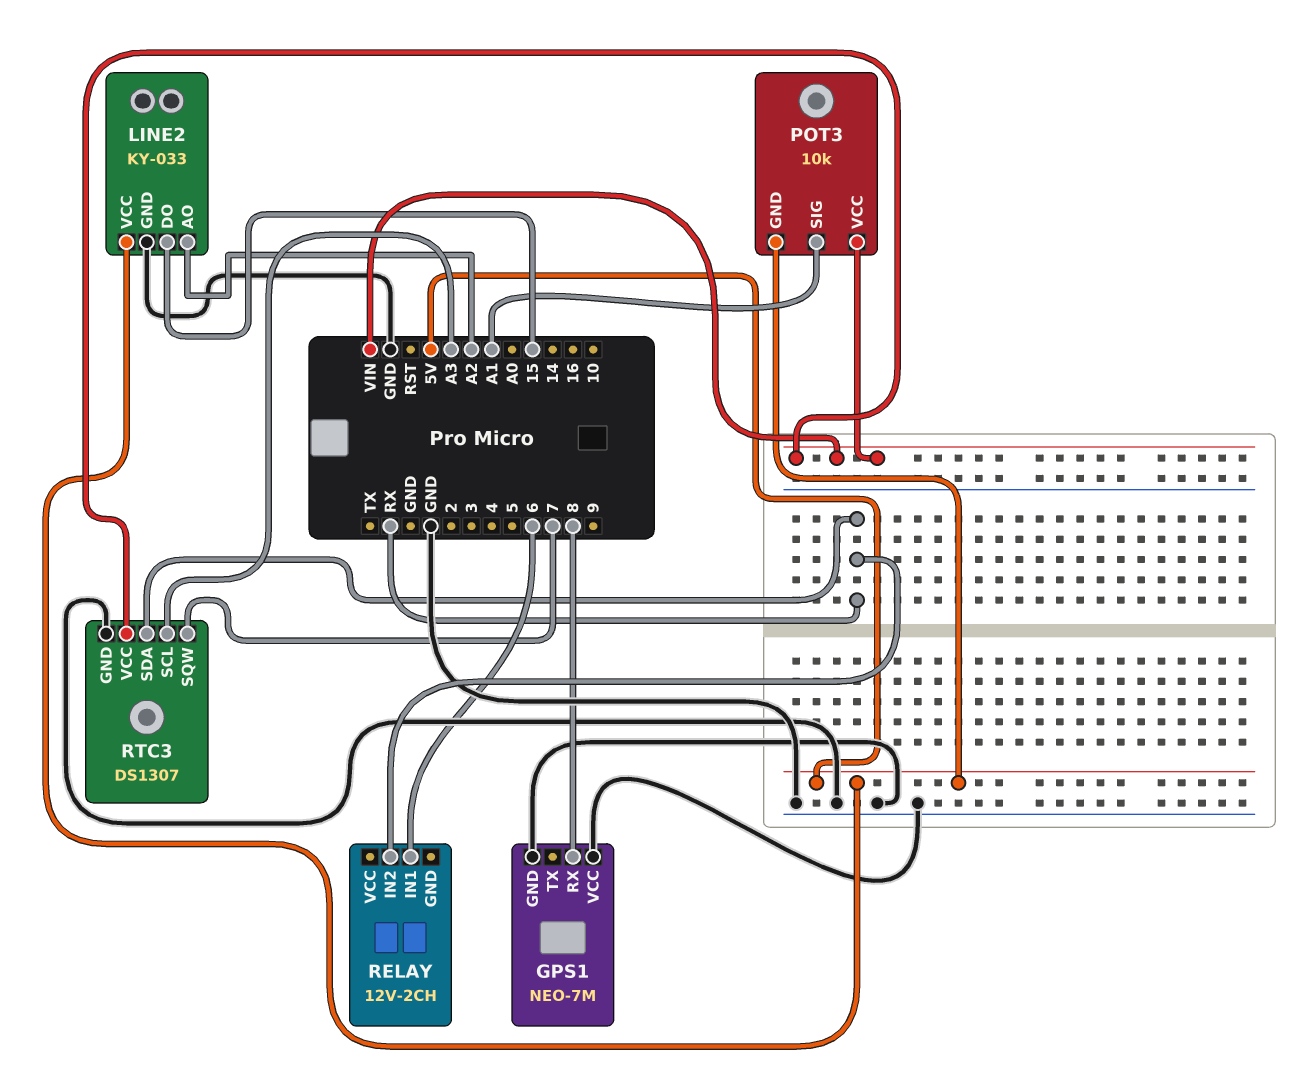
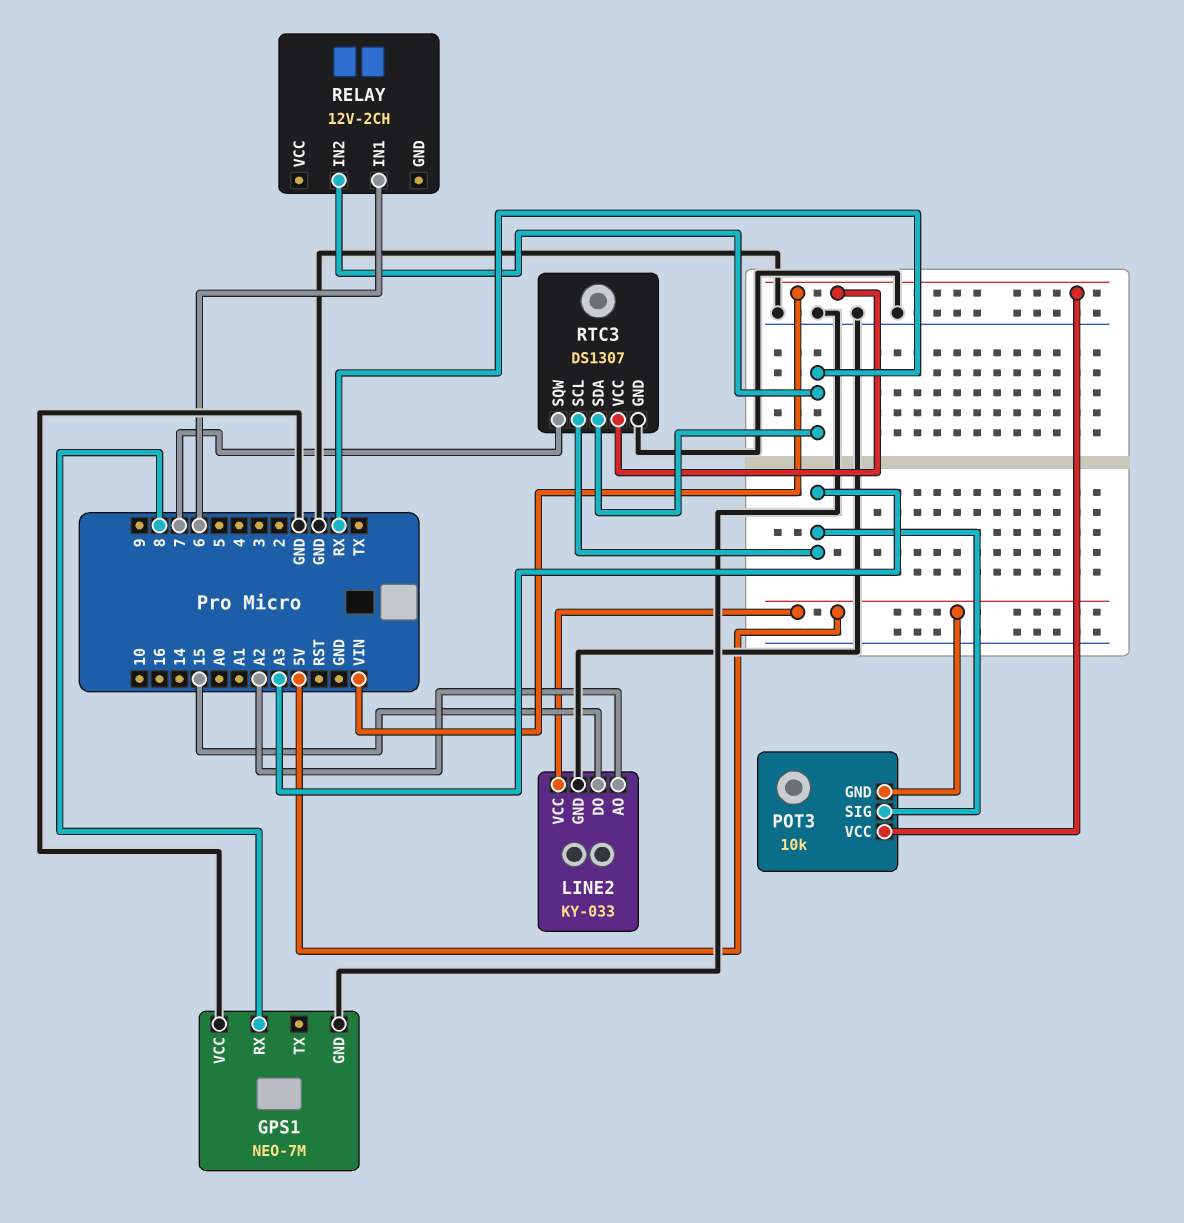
POT3 pin SIG: A1 -> A3

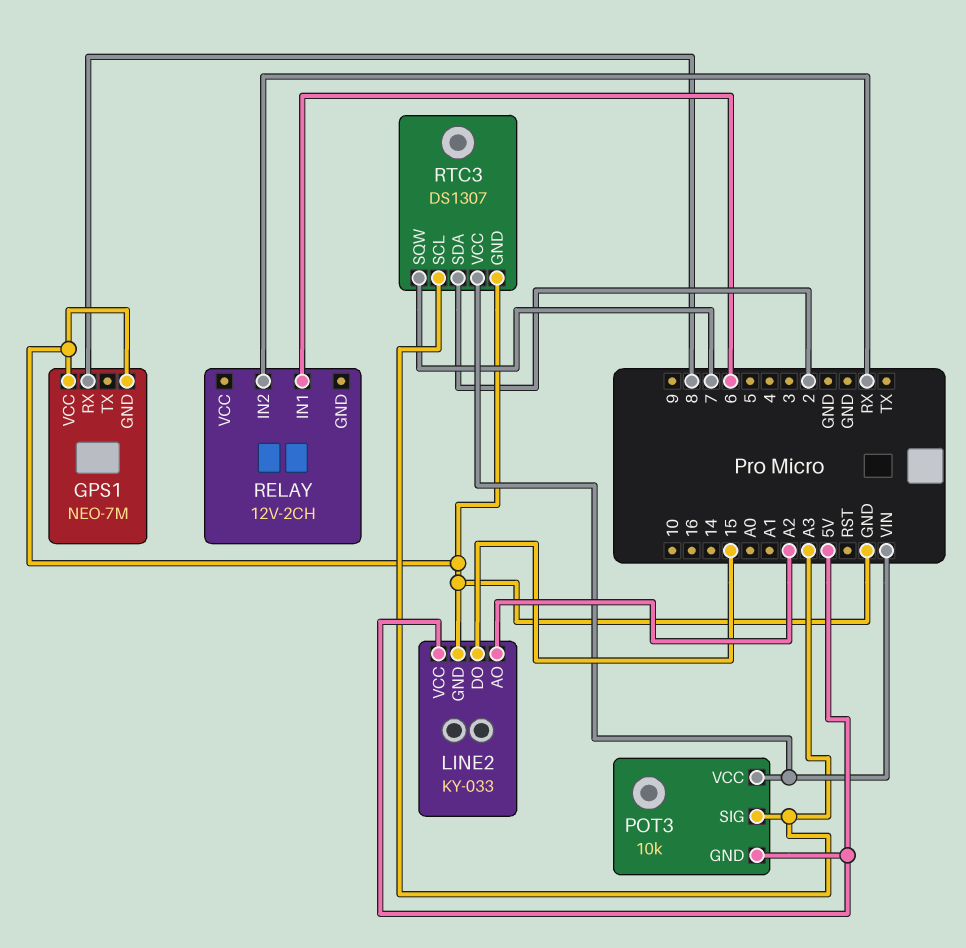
RTC3 pin SDA: RX -> 2

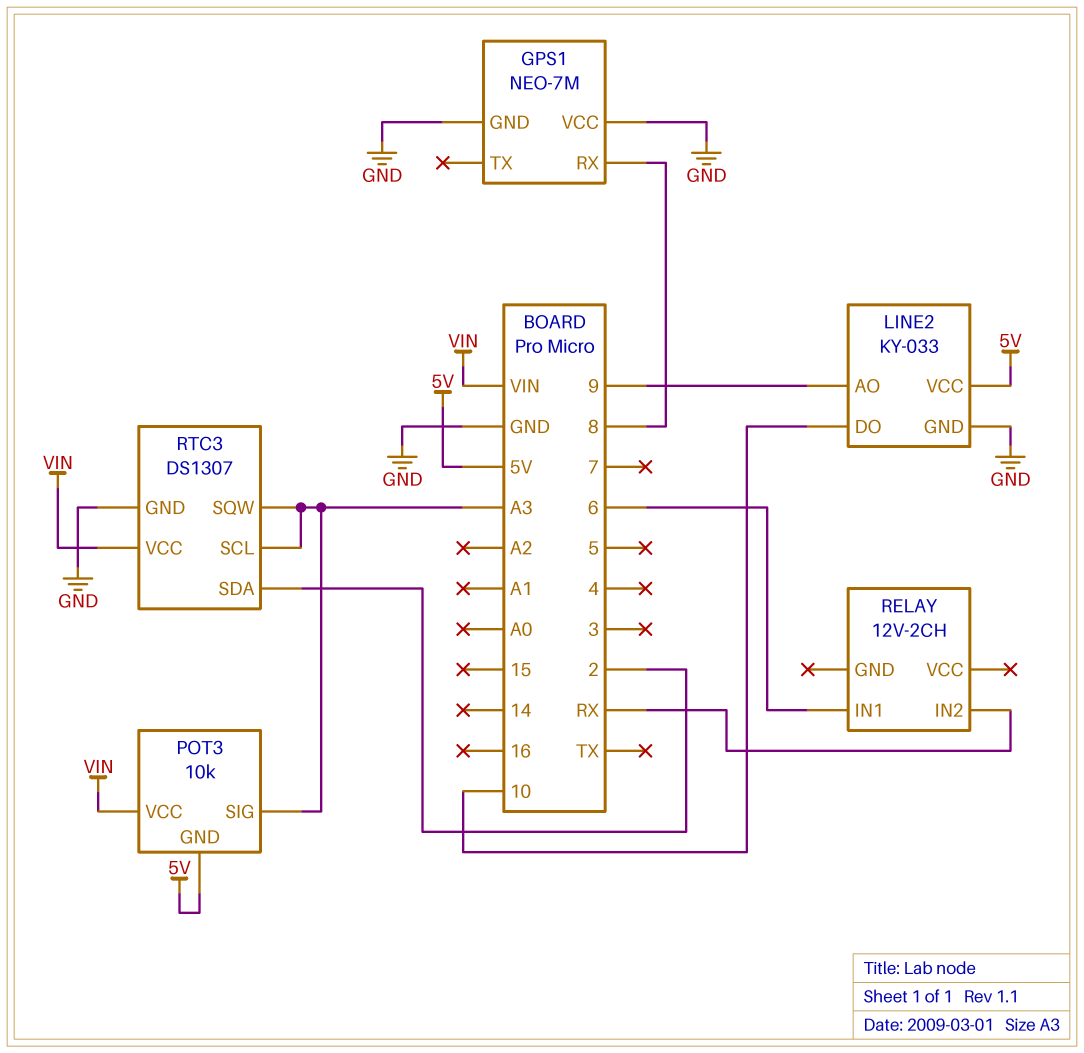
LINE2 pin AO: A2 -> 9
LINE2 pin DO: 15 -> 10
RTC3 pin SQW: 7 -> A3

